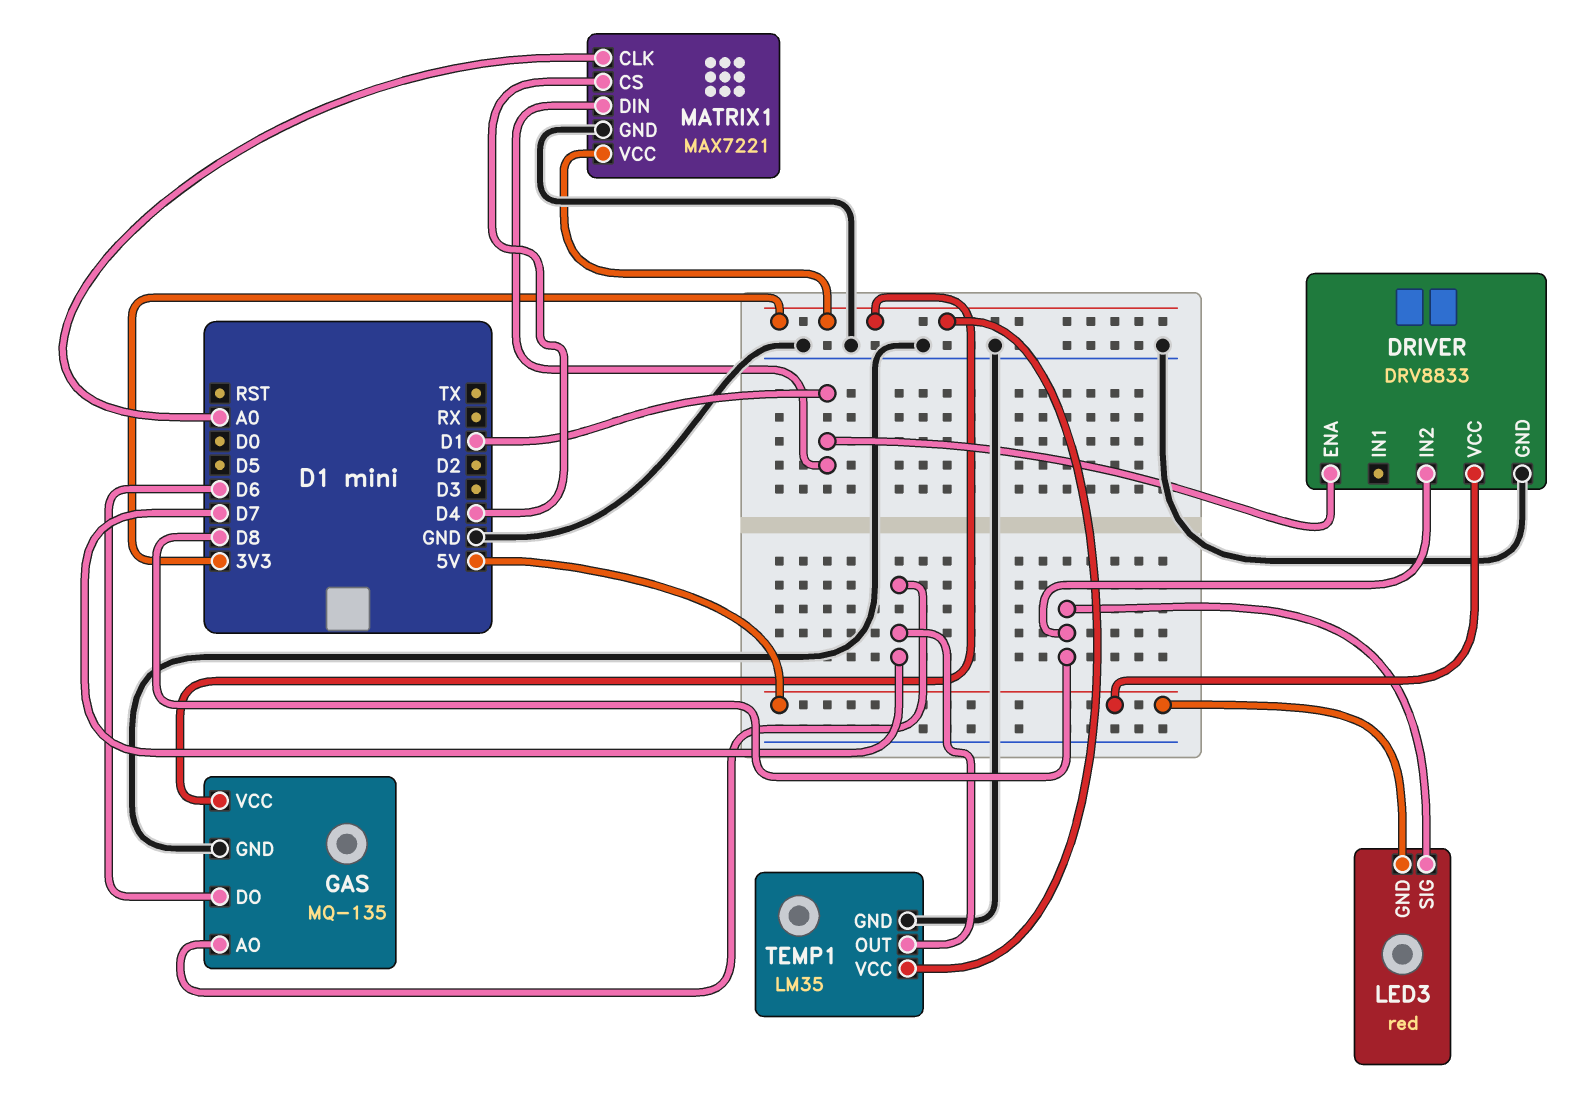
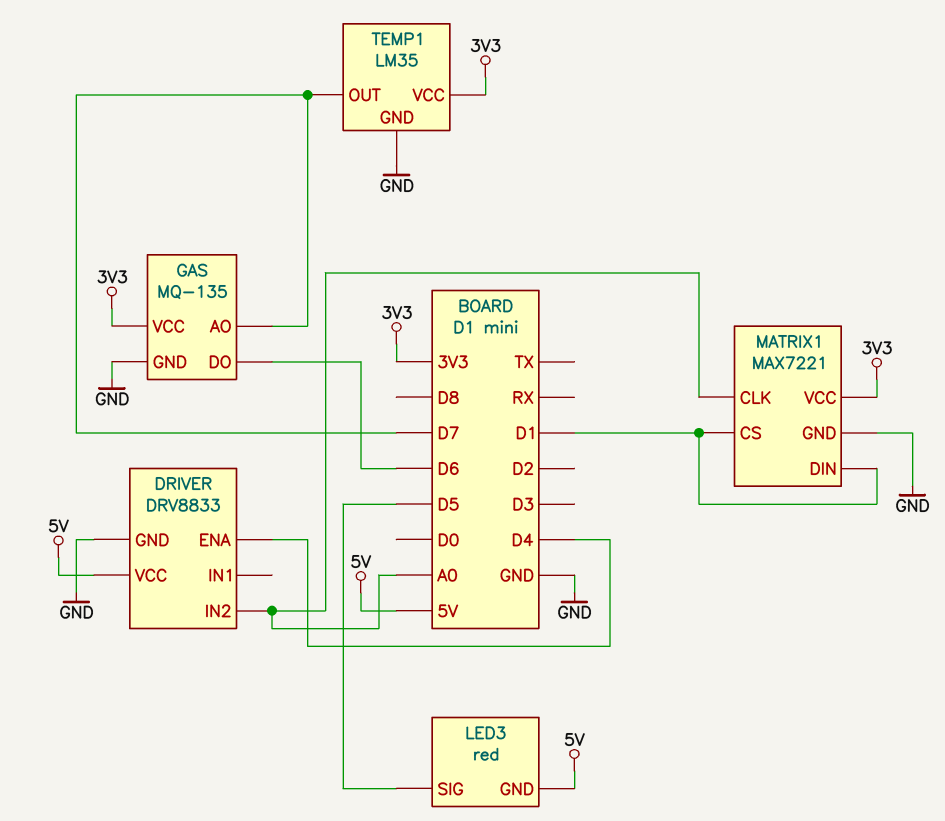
DRIVER pin ENA: D1 -> D4
DRIVER pin IN2: D8 -> A0
LED3 pin SIG: D8 -> D5
MATRIX1 pin CS: D4 -> D1

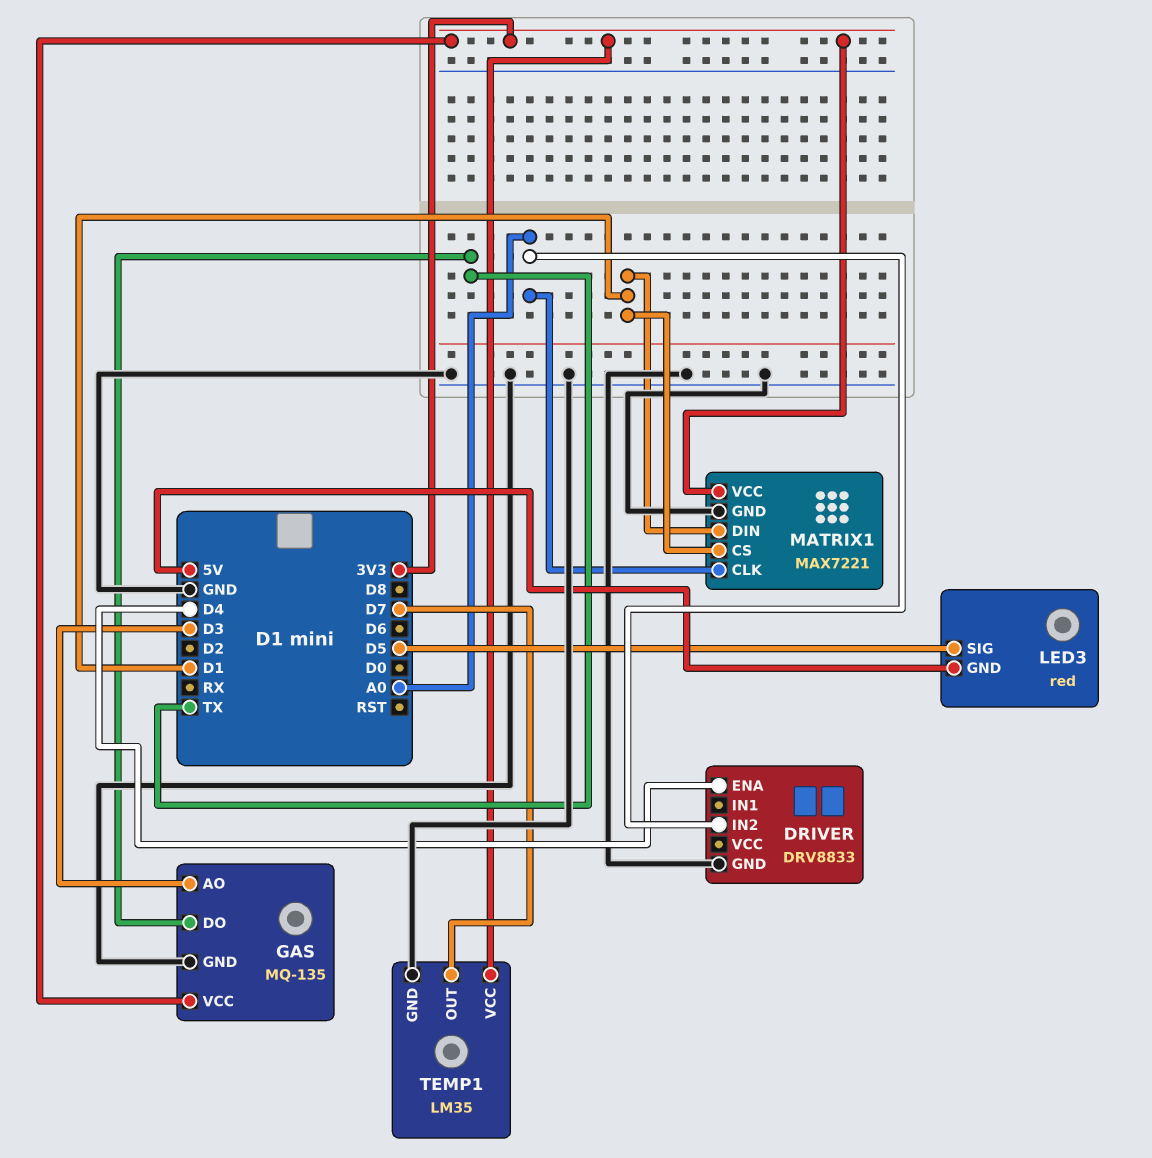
DRIVER pin VCC: 5V -> none
GAS pin AO: D7 -> D3
GAS pin DO: D6 -> TX

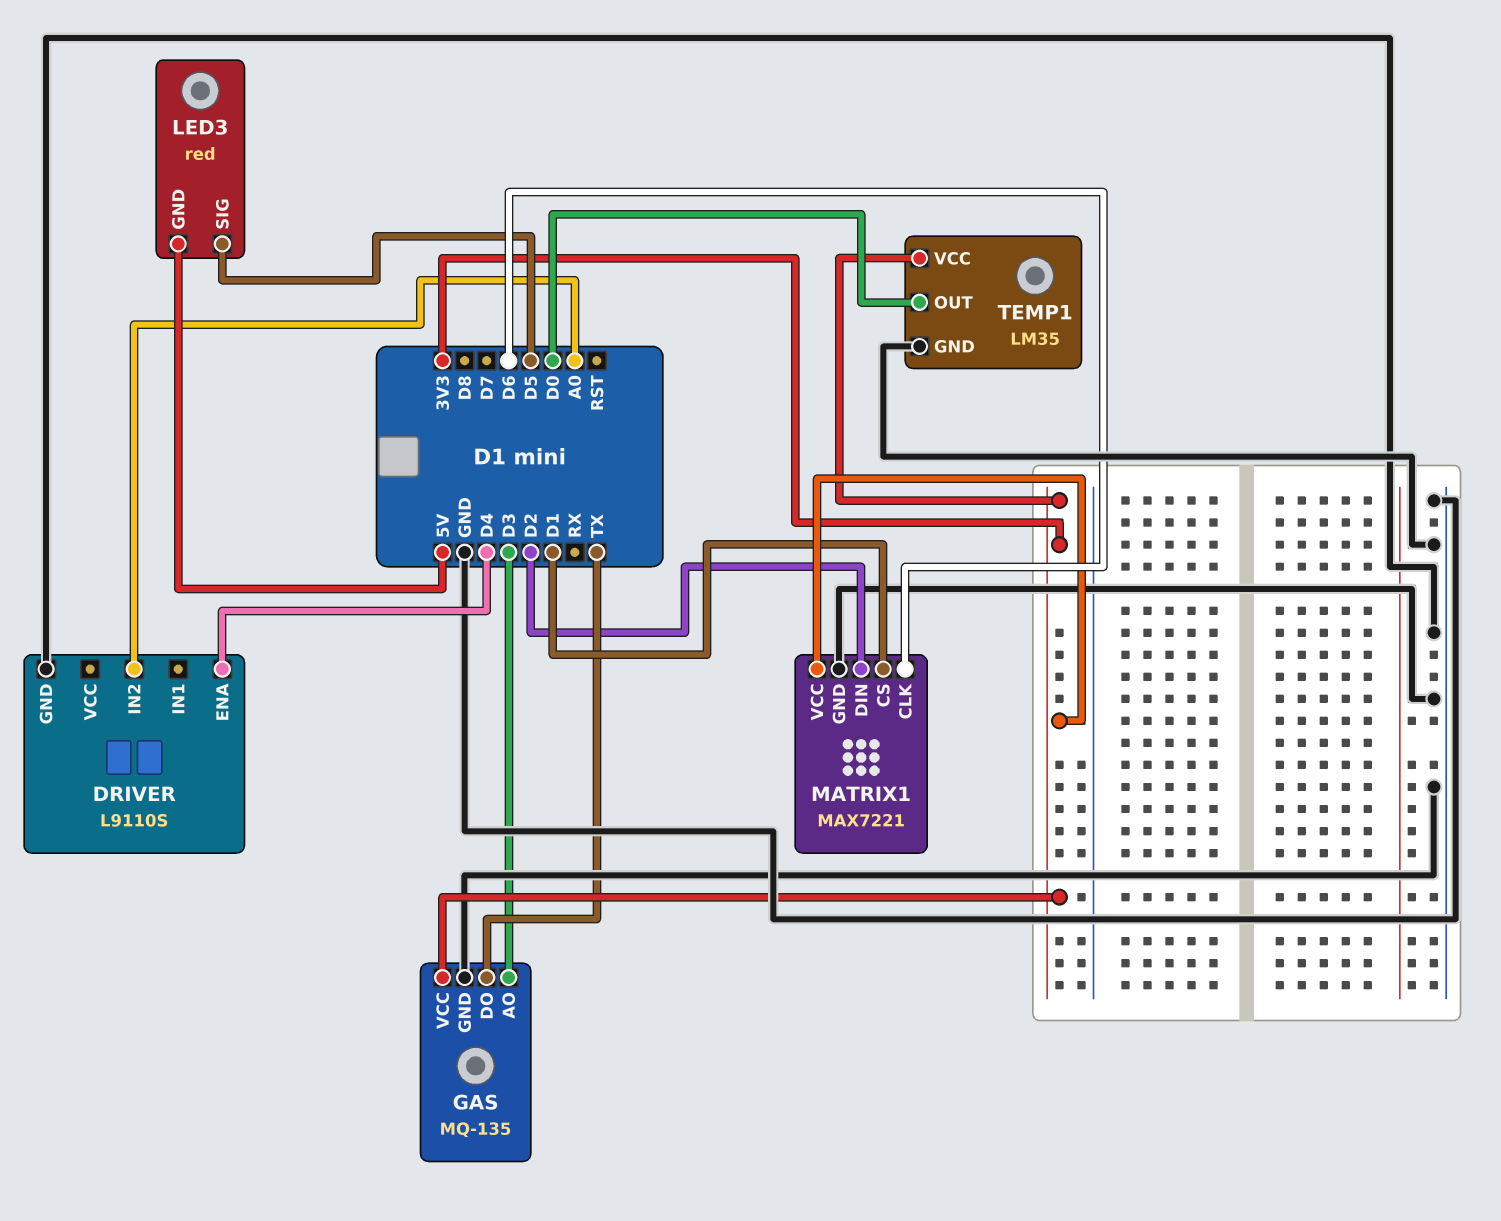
DRIVER: DRV8833 -> L9110S
MATRIX1 pin CLK: A0 -> D6
MATRIX1 pin DIN: D1 -> D2
TEMP1 pin OUT: D7 -> D0

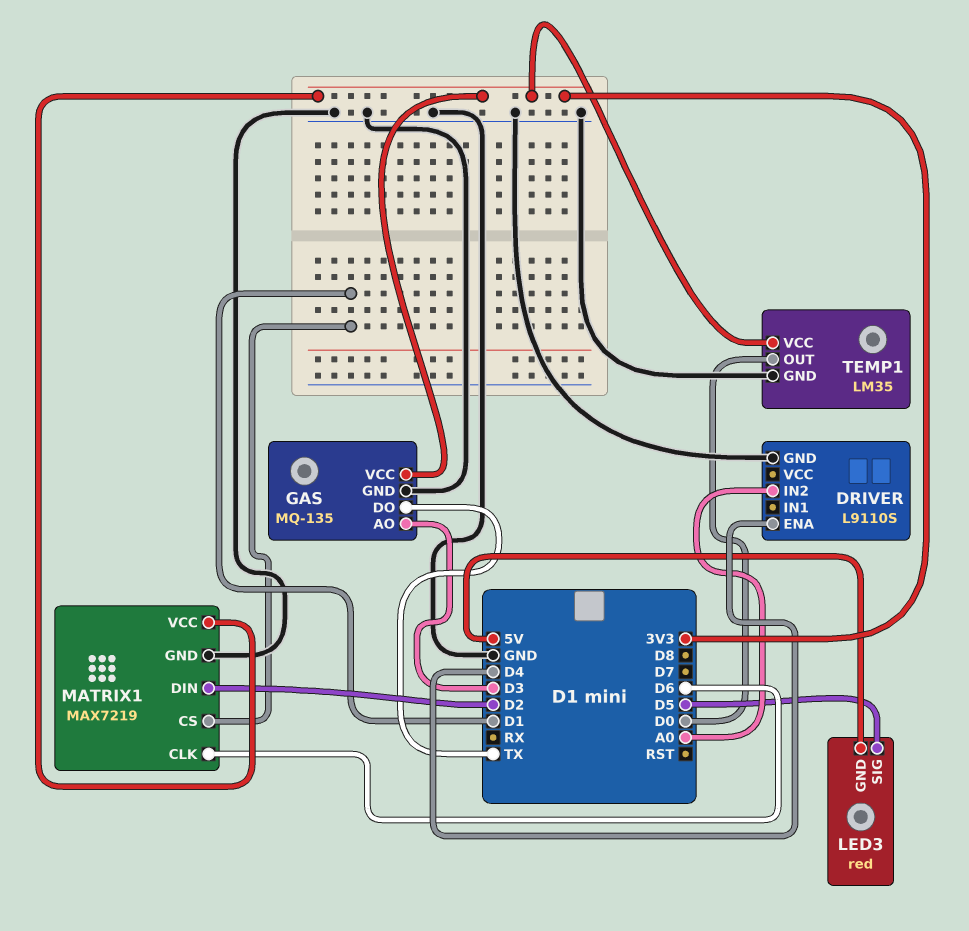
MATRIX1: MAX7221 -> MAX7219

